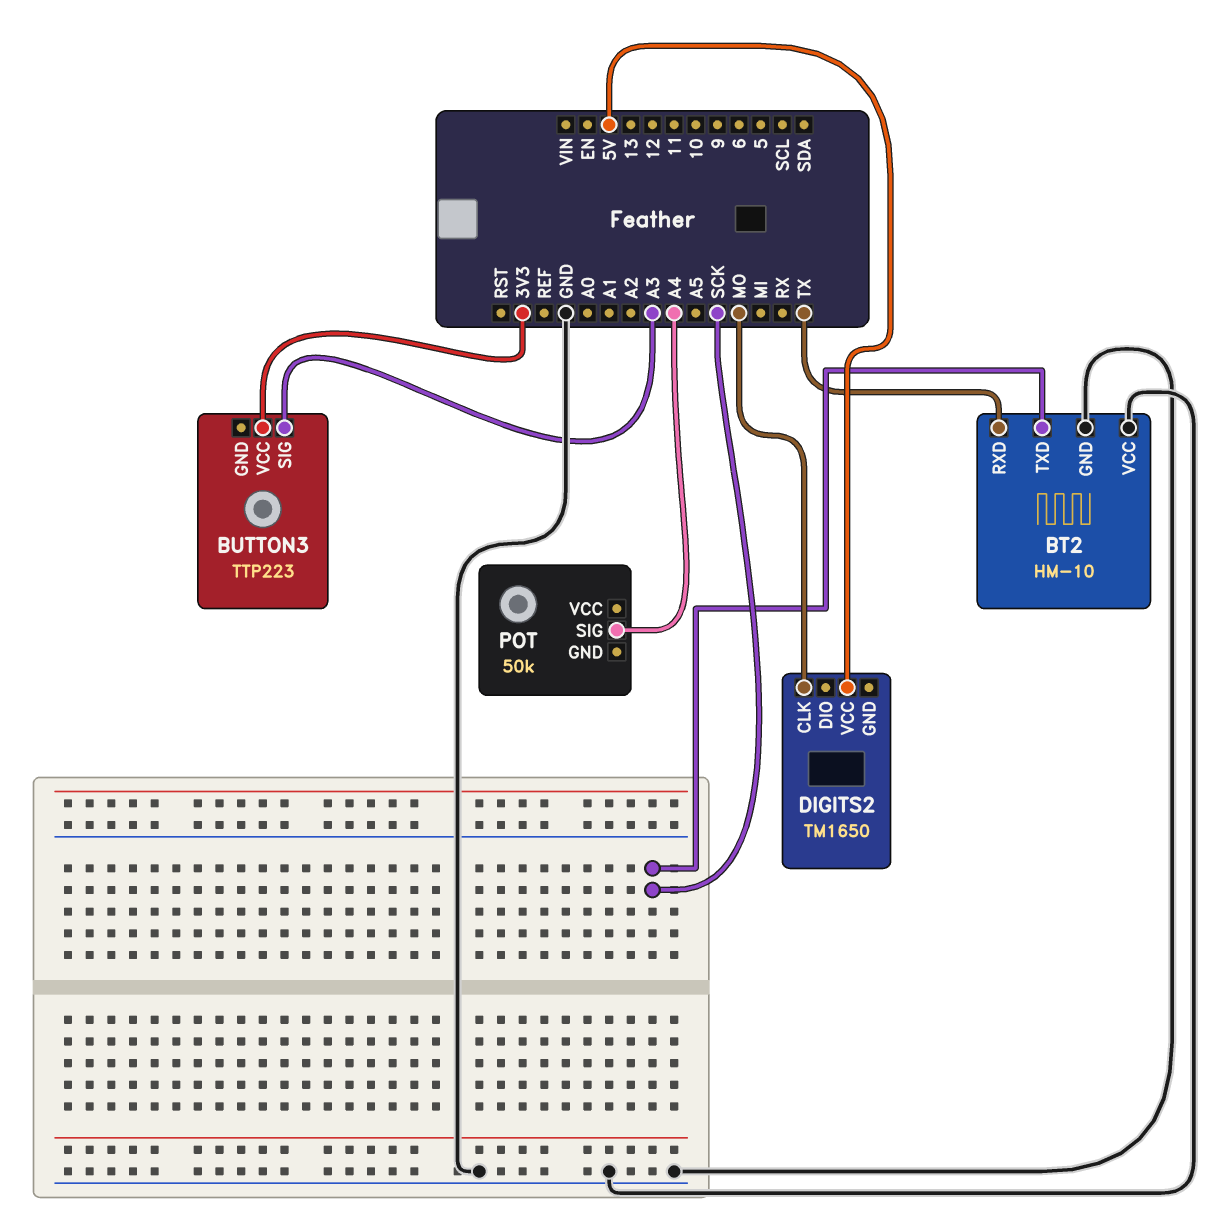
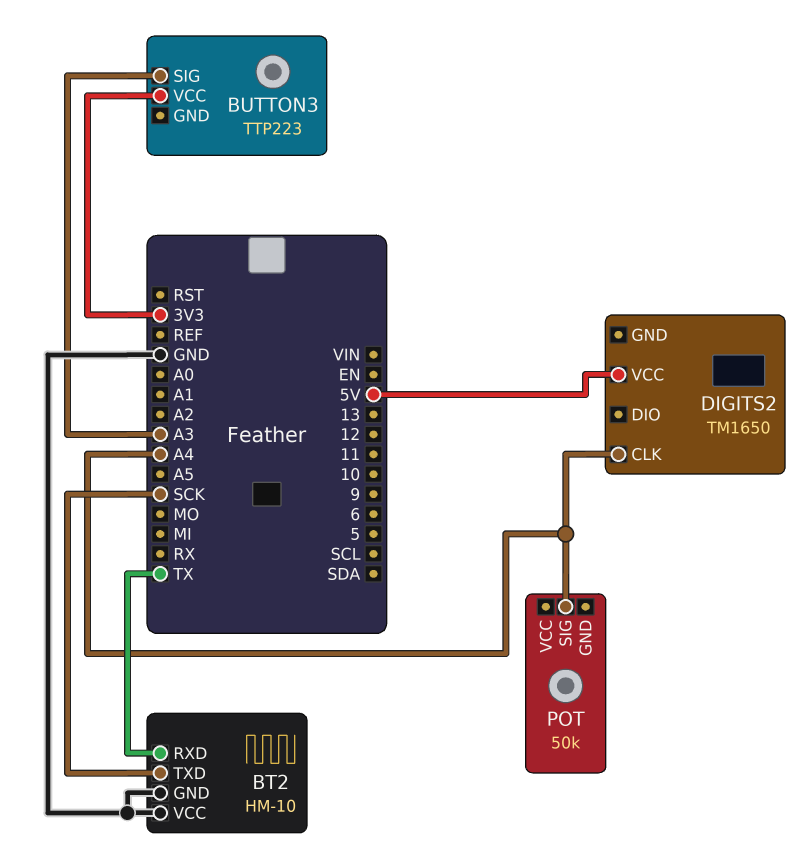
DIGITS2 pin CLK: MO -> A4

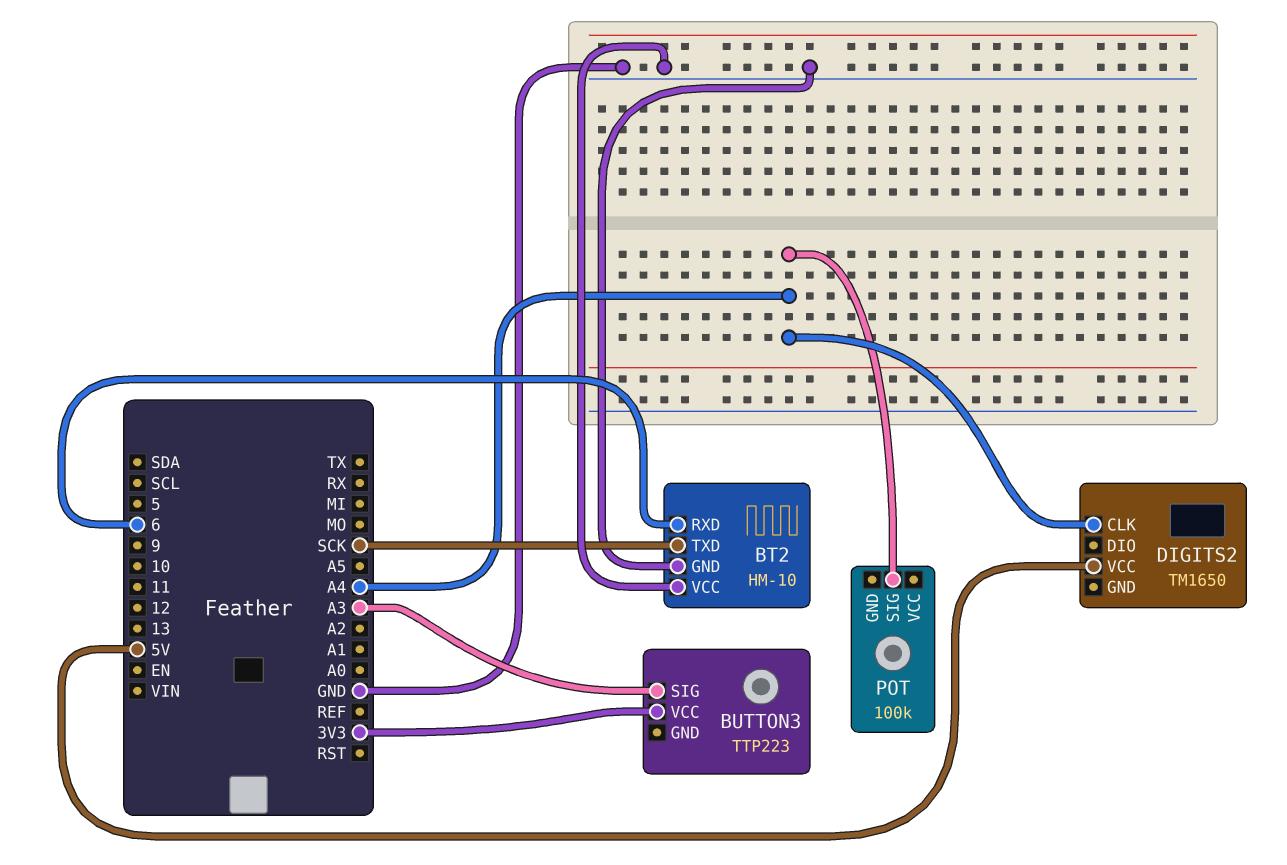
BT2 pin RXD: TX -> 6
POT: 50k -> 100k

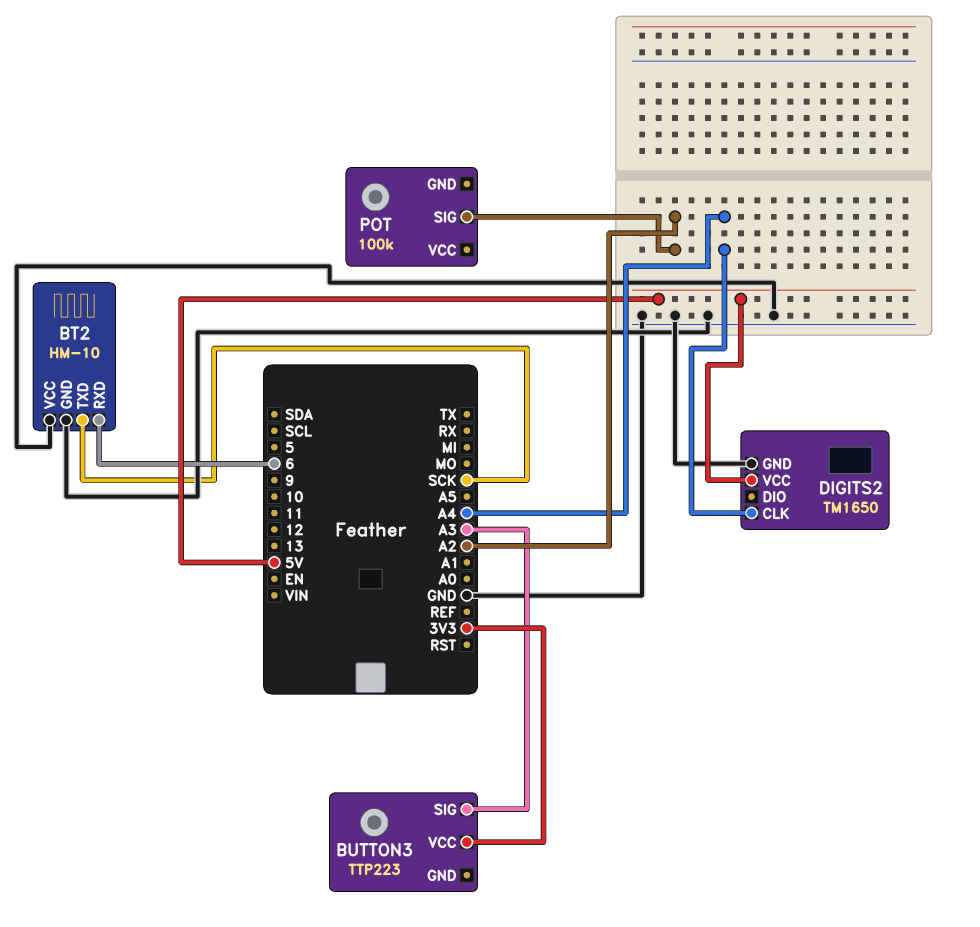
DIGITS2 pin GND: none -> GND
POT pin SIG: A4 -> A2

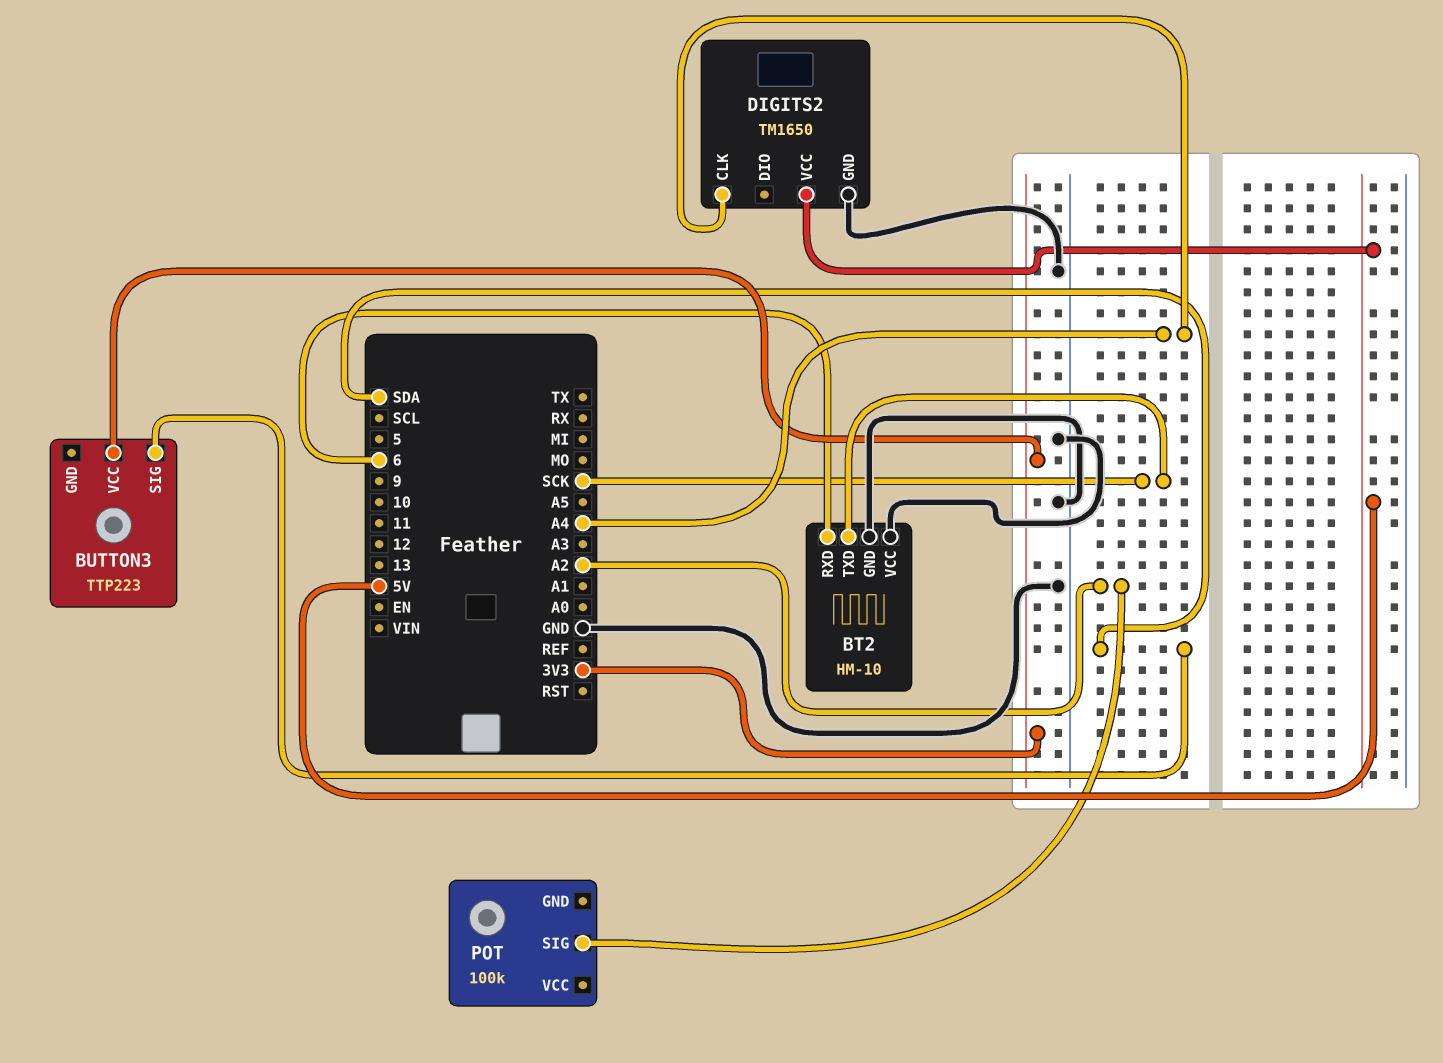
BUTTON3 pin SIG: A3 -> SDA

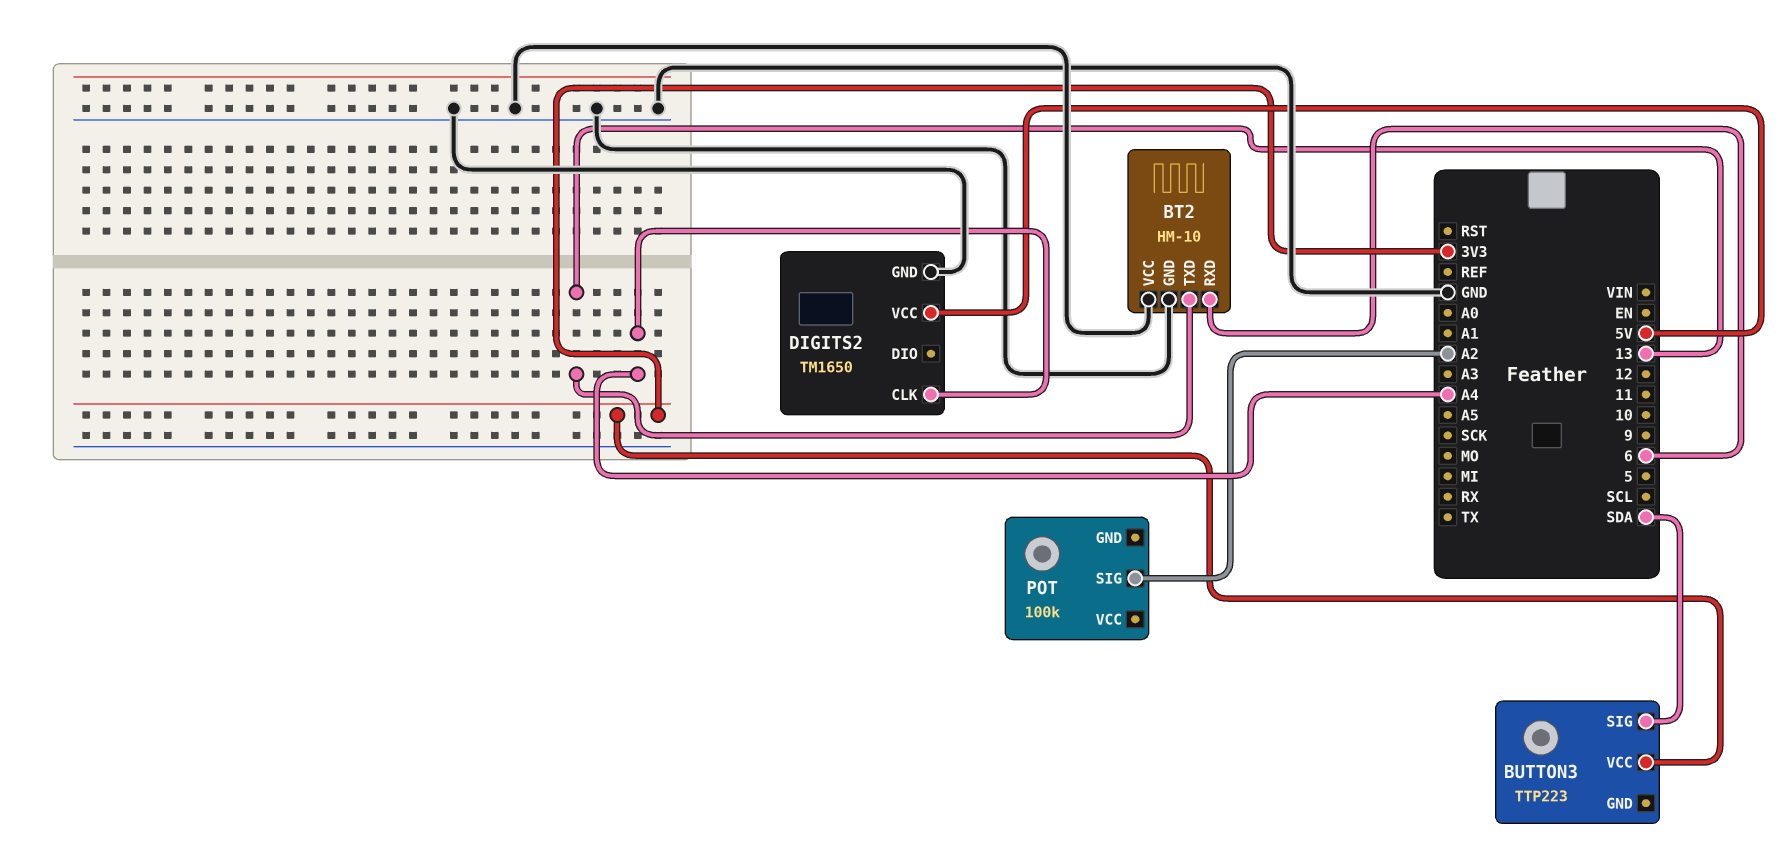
BT2 pin TXD: SCK -> 13

